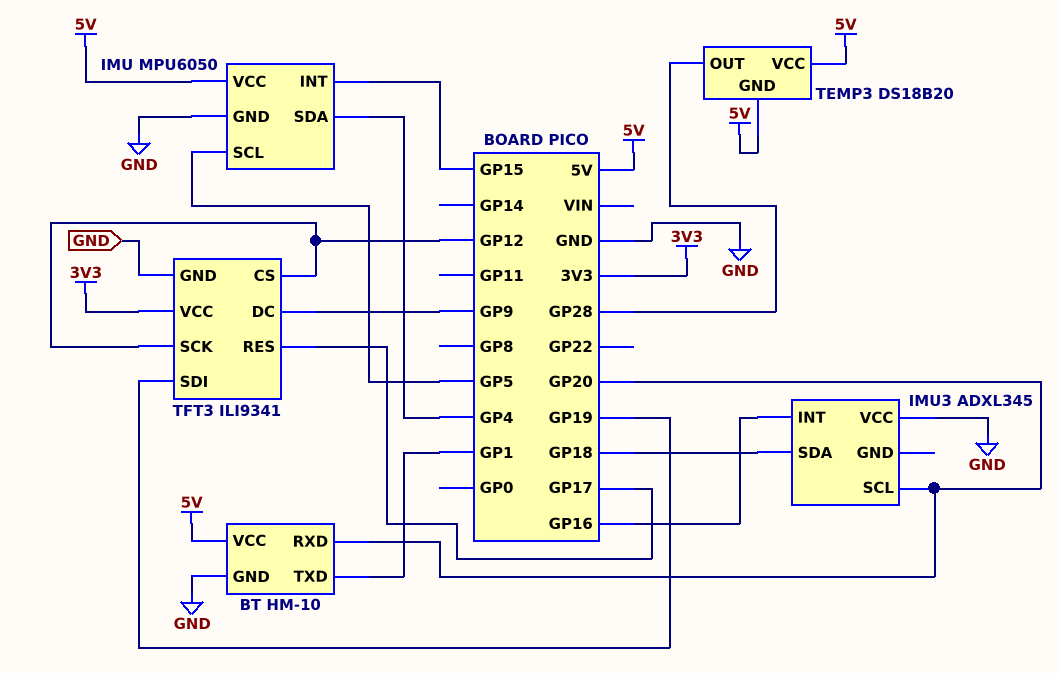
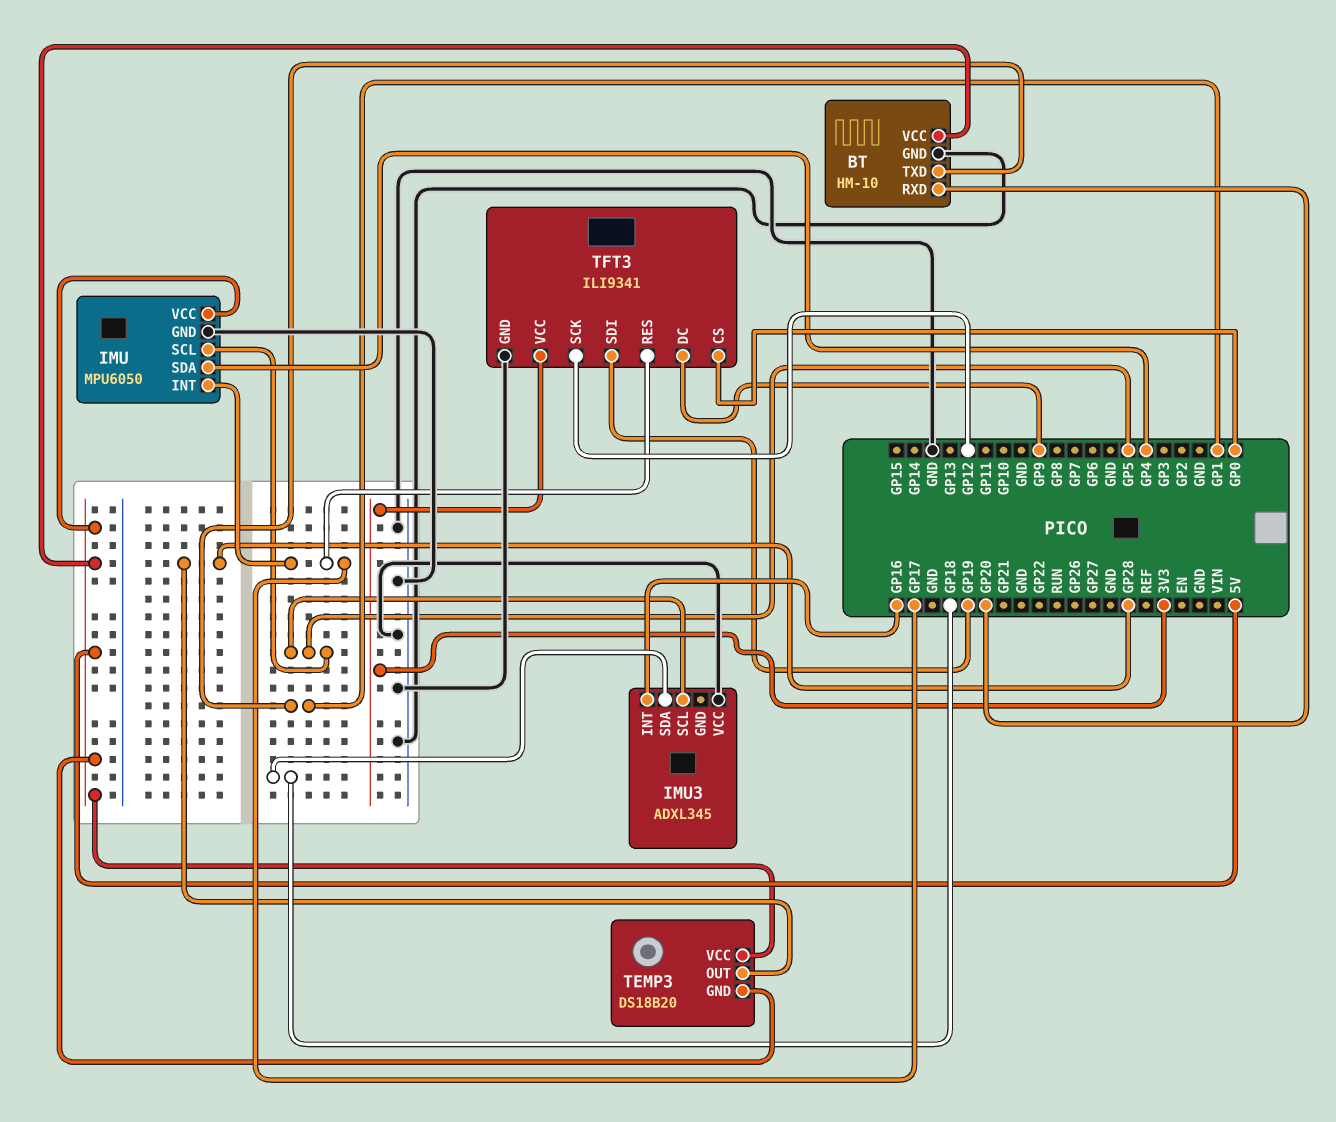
IMU pin INT: GP15 -> GP17
IMU3 pin SCL: GP20 -> GP5
TFT3 pin CS: GP12 -> GP0

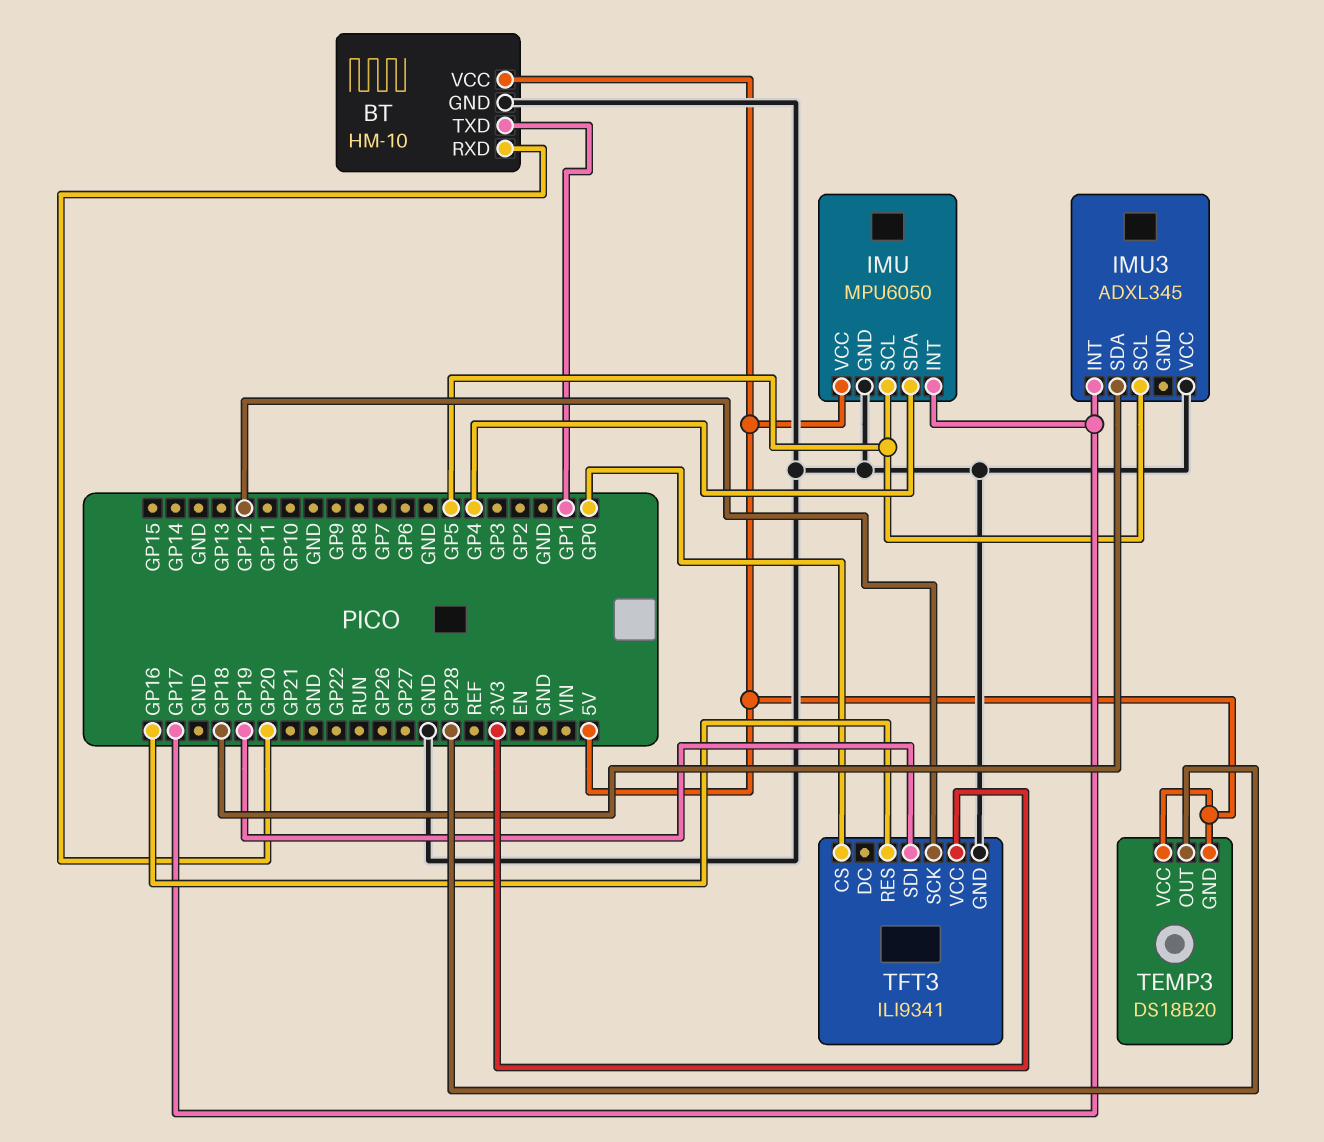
IMU3 pin INT: GP16 -> GP17
TFT3 pin DC: GP9 -> none
TFT3 pin RES: GP17 -> GP16

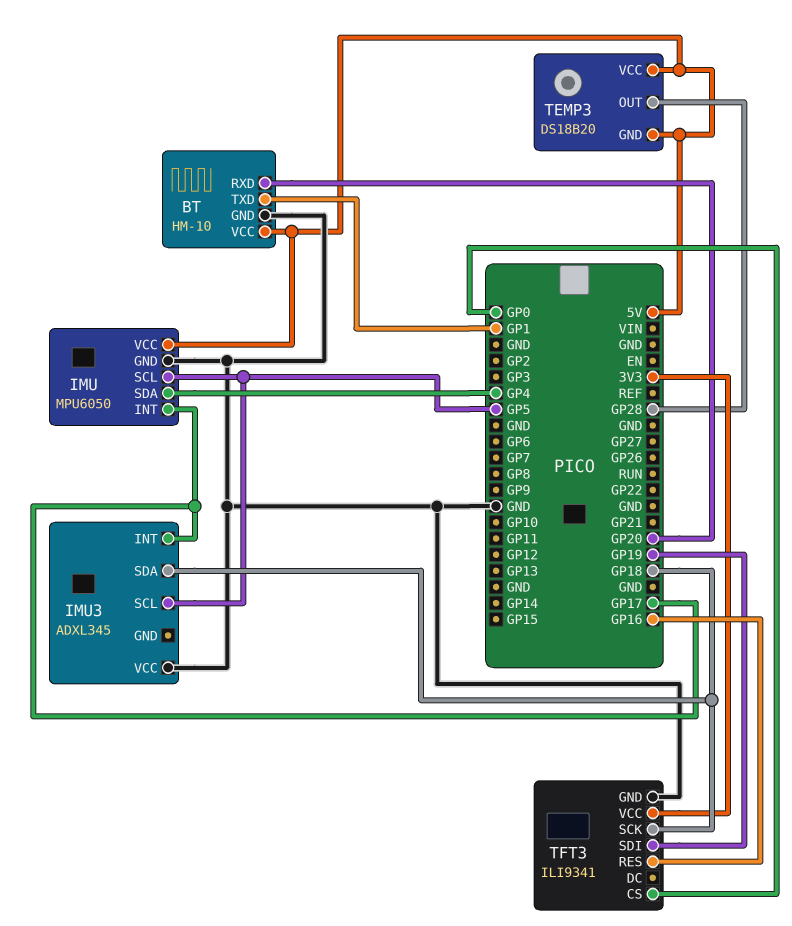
TFT3 pin SCK: GP12 -> GP18

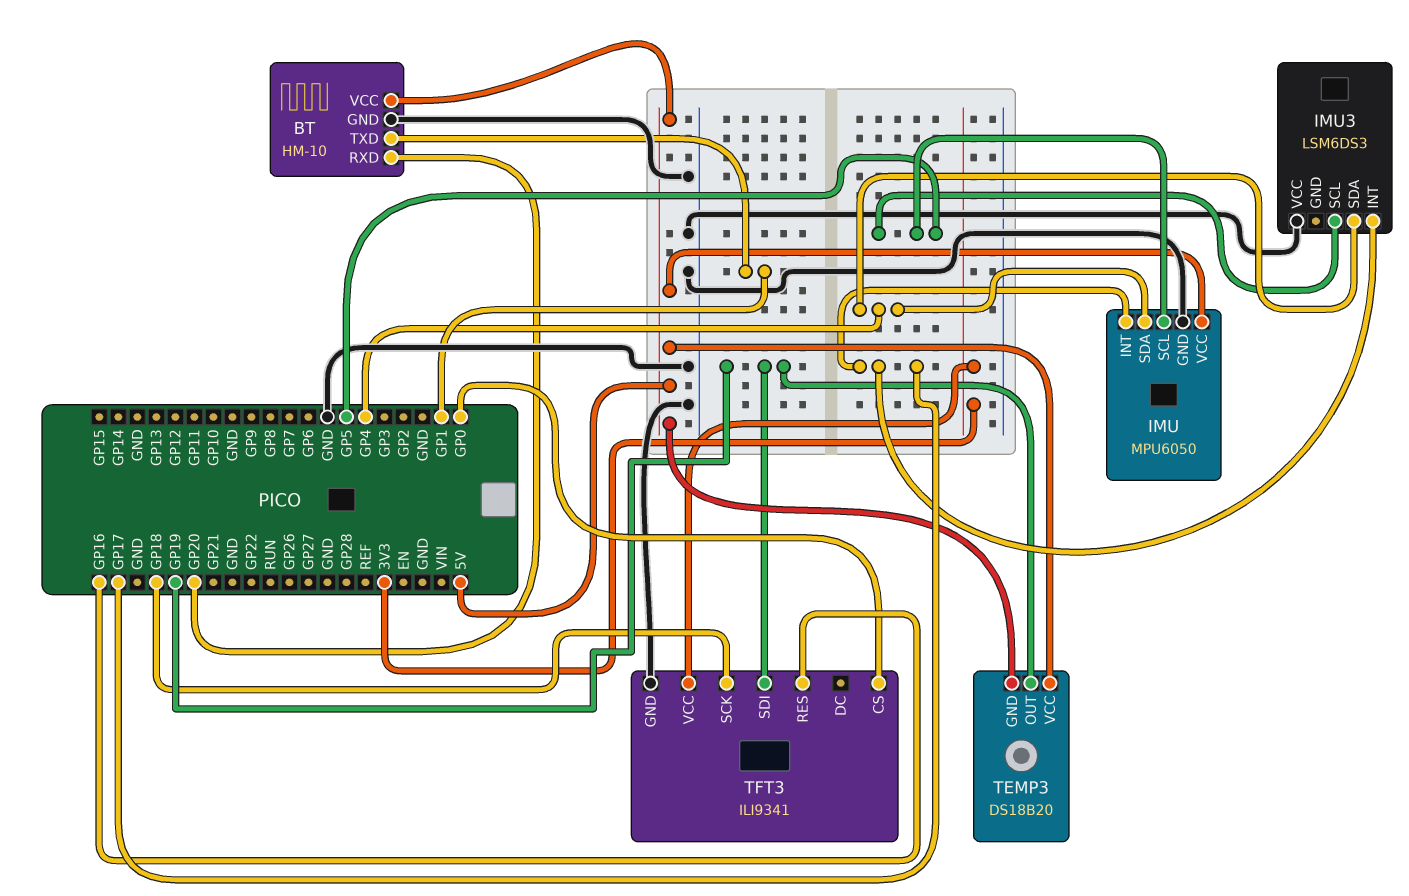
IMU3: ADXL345 -> LSM6DS3
IMU3 pin SDA: GP18 -> GP4
TEMP3 pin OUT: GP28 -> GP19

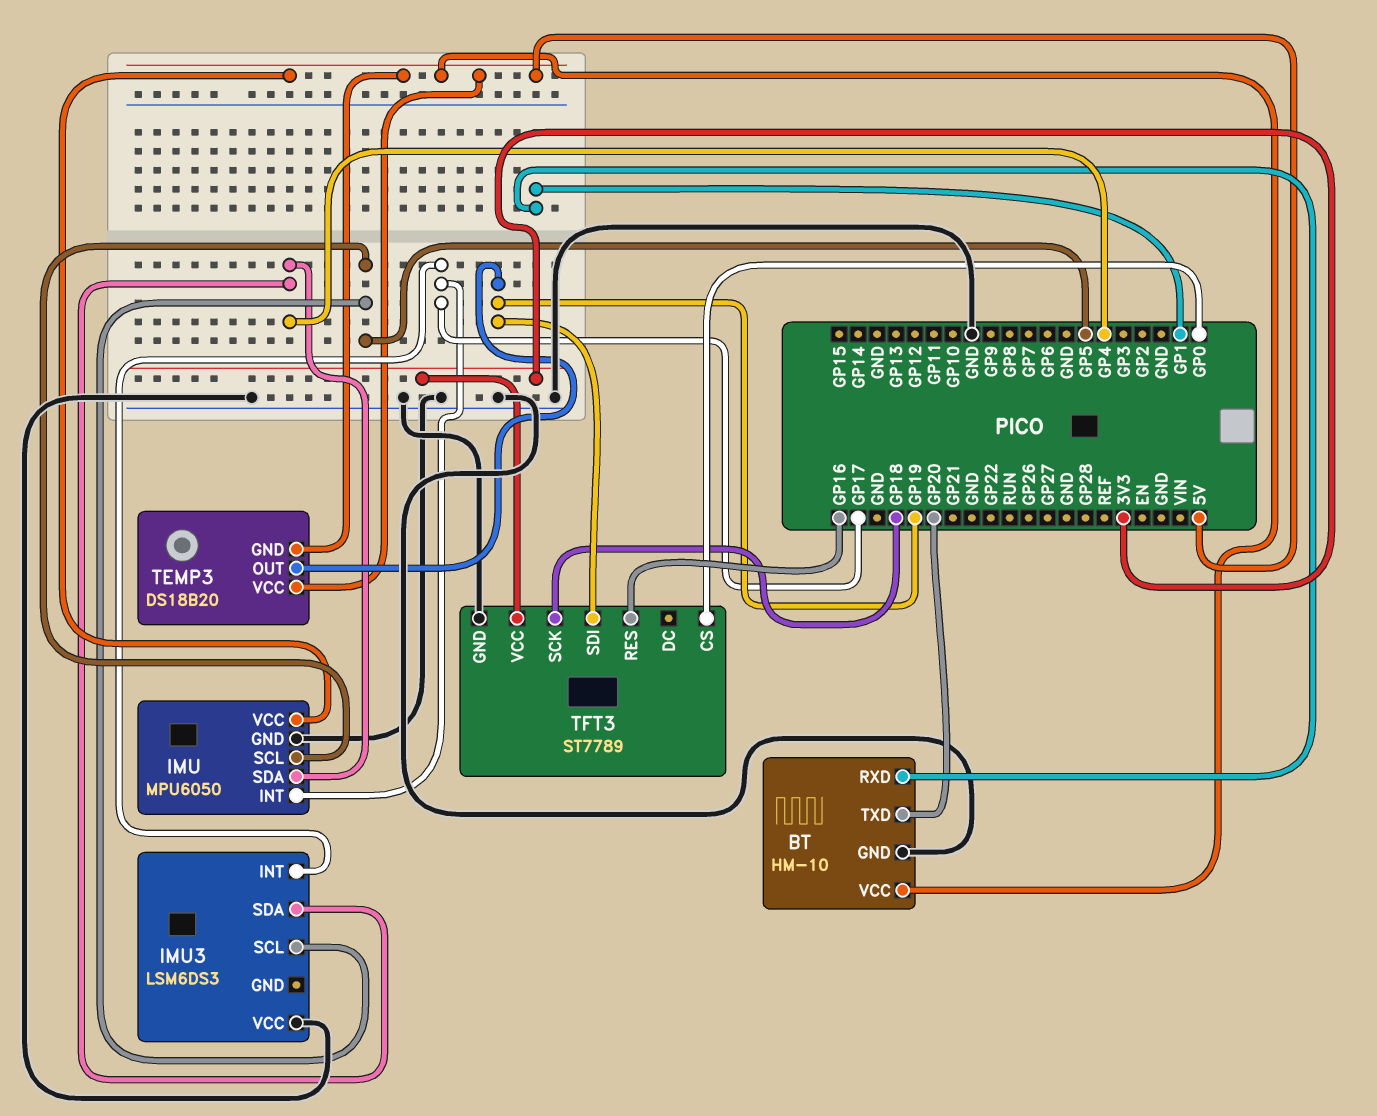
BT pin RXD: GP20 -> GP1
BT pin TXD: GP1 -> GP20
TFT3: ILI9341 -> ST7789

